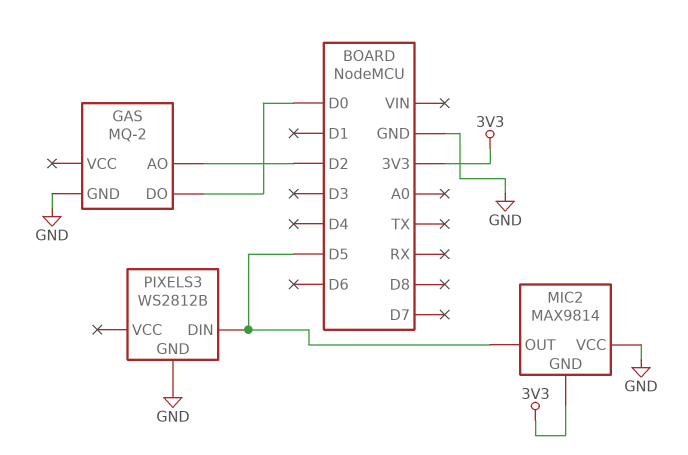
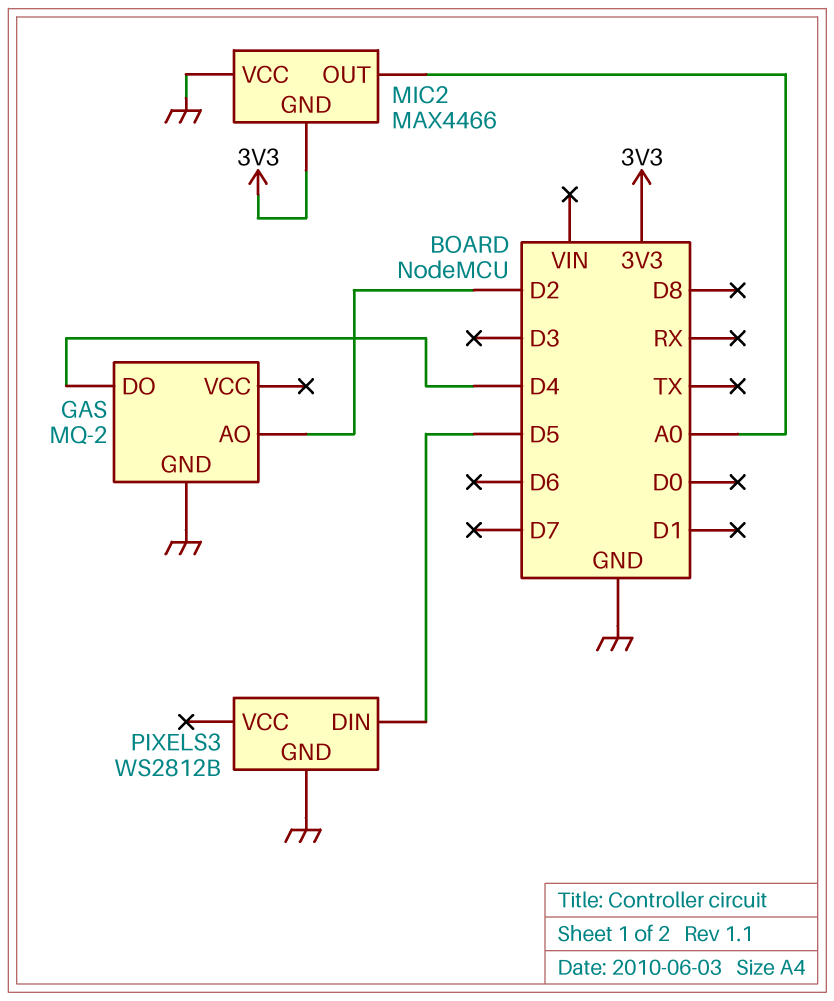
GAS pin DO: D0 -> D4
MIC2: MAX9814 -> MAX4466
MIC2 pin OUT: D5 -> A0

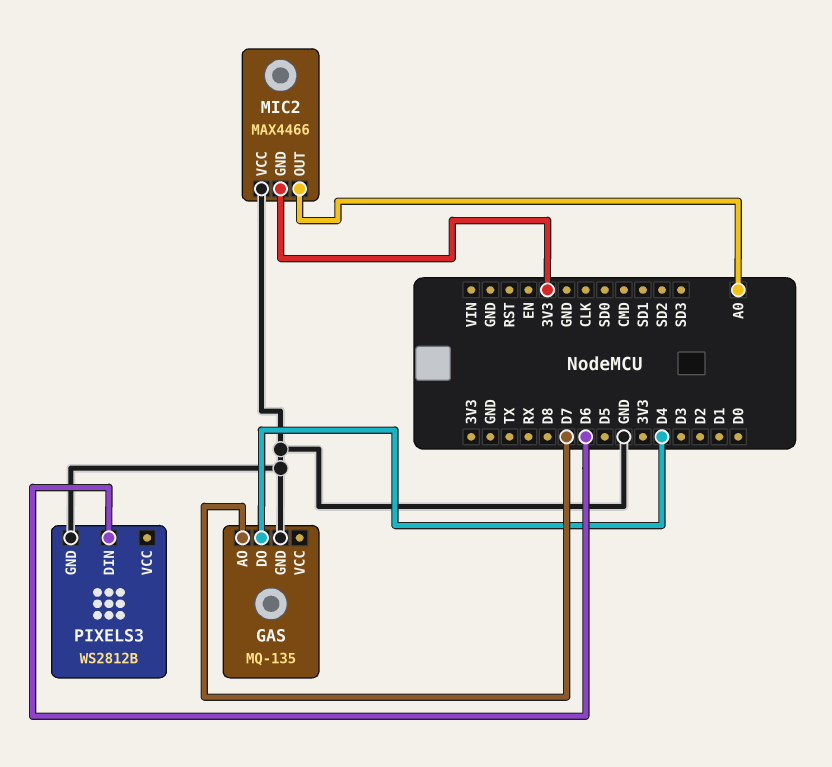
GAS: MQ-2 -> MQ-135
GAS pin AO: D2 -> D7
PIXELS3 pin DIN: D5 -> D6

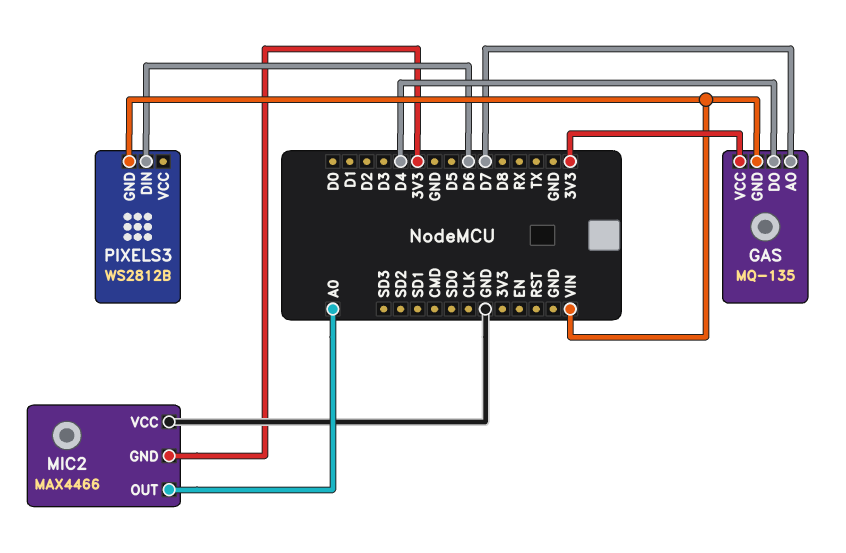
GAS pin GND: GND -> VIN
GAS pin VCC: none -> 3V3
PIXELS3 pin GND: GND -> VIN

